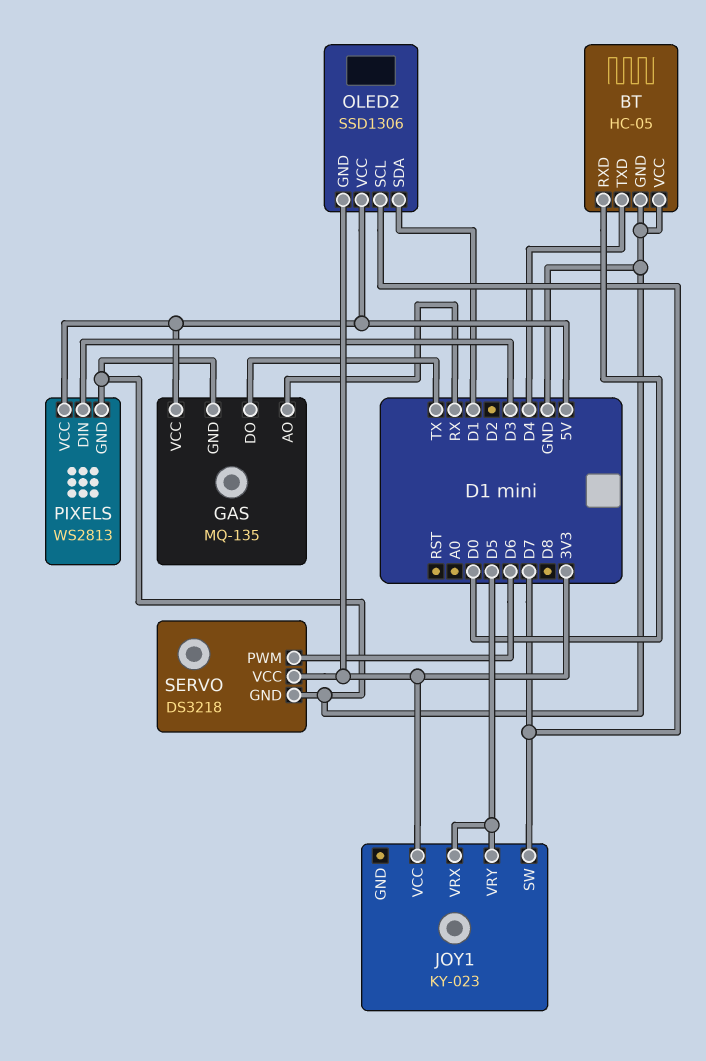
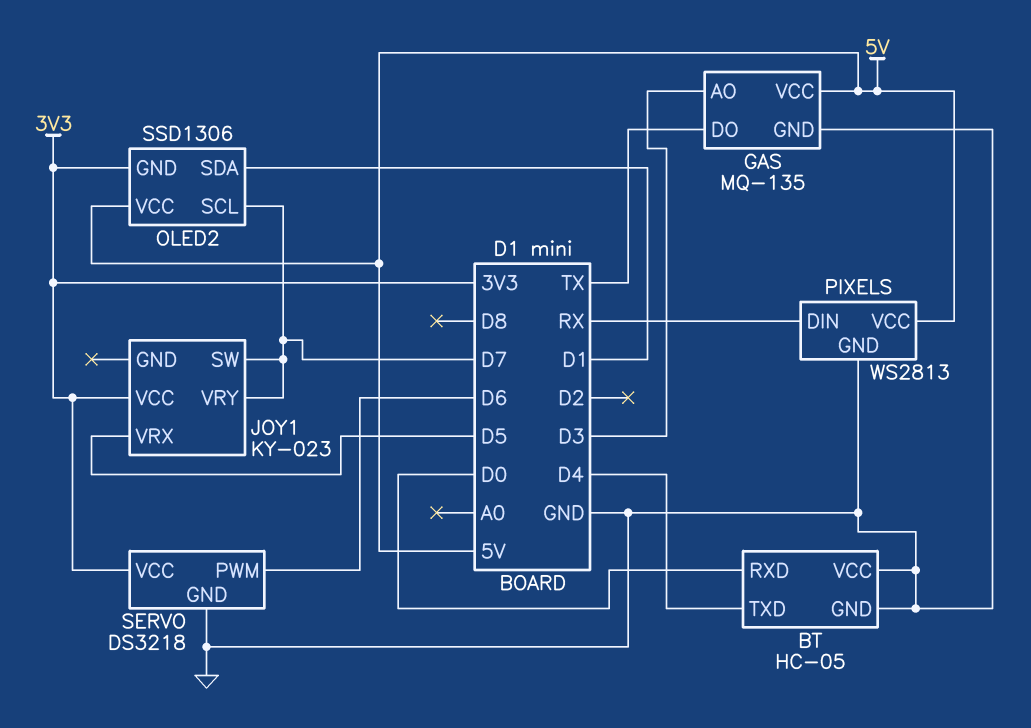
GAS pin AO: RX -> D3
JOY1 pin VRY: D5 -> D7
PIXELS pin DIN: D3 -> RX

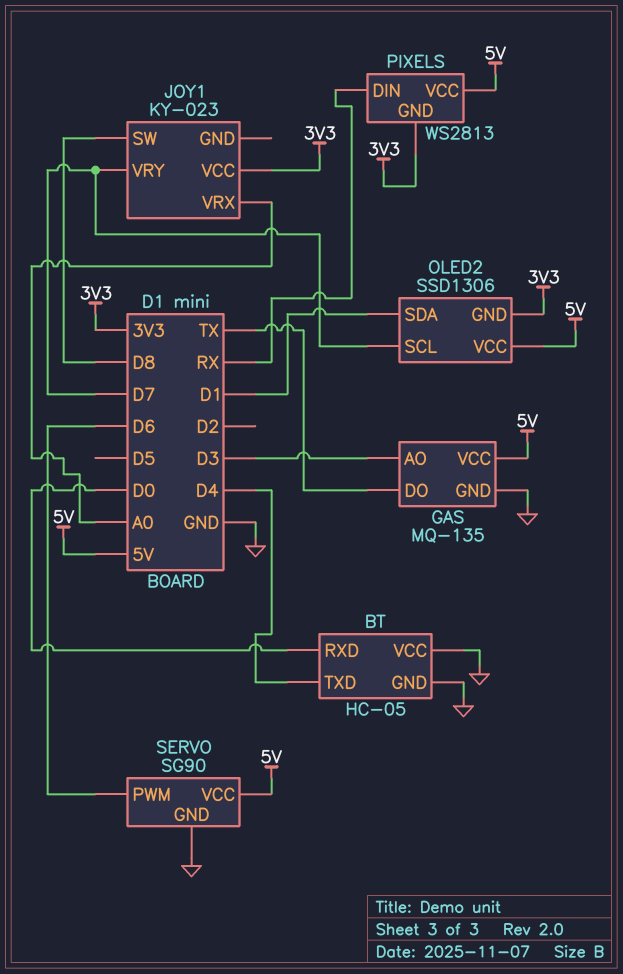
JOY1 pin SW: D7 -> D8
JOY1 pin VRX: D5 -> A0
PIXELS pin GND: GND -> 3V3
SERVO: DS3218 -> SG90
SERVO pin VCC: 3V3 -> 5V

